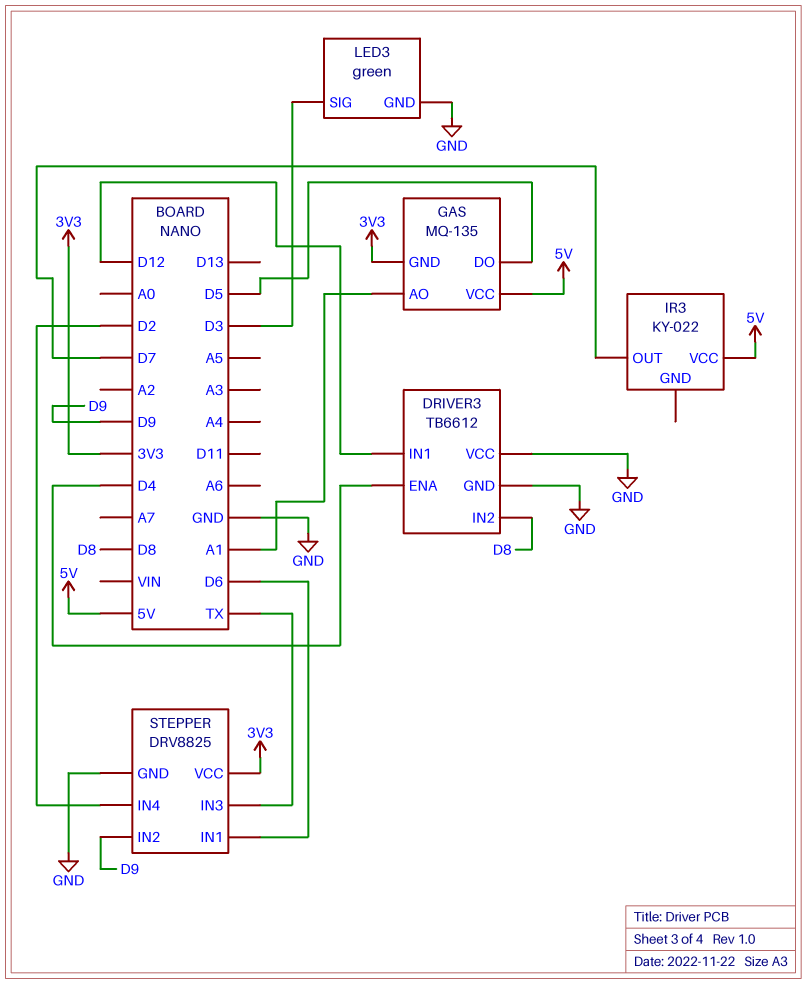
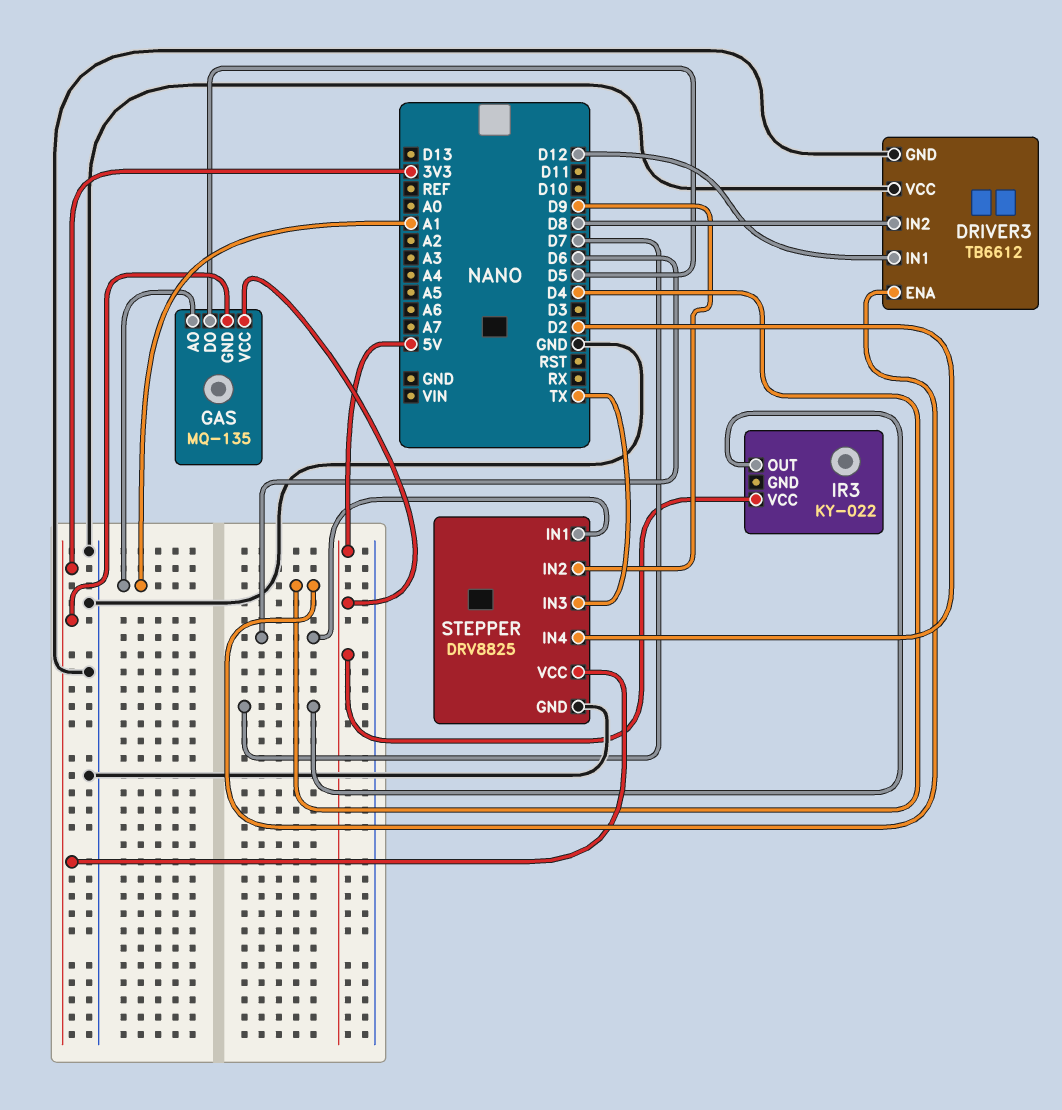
LED3: green -> none
LED3 pin GND: GND -> none
LED3 pin SIG: D3 -> none

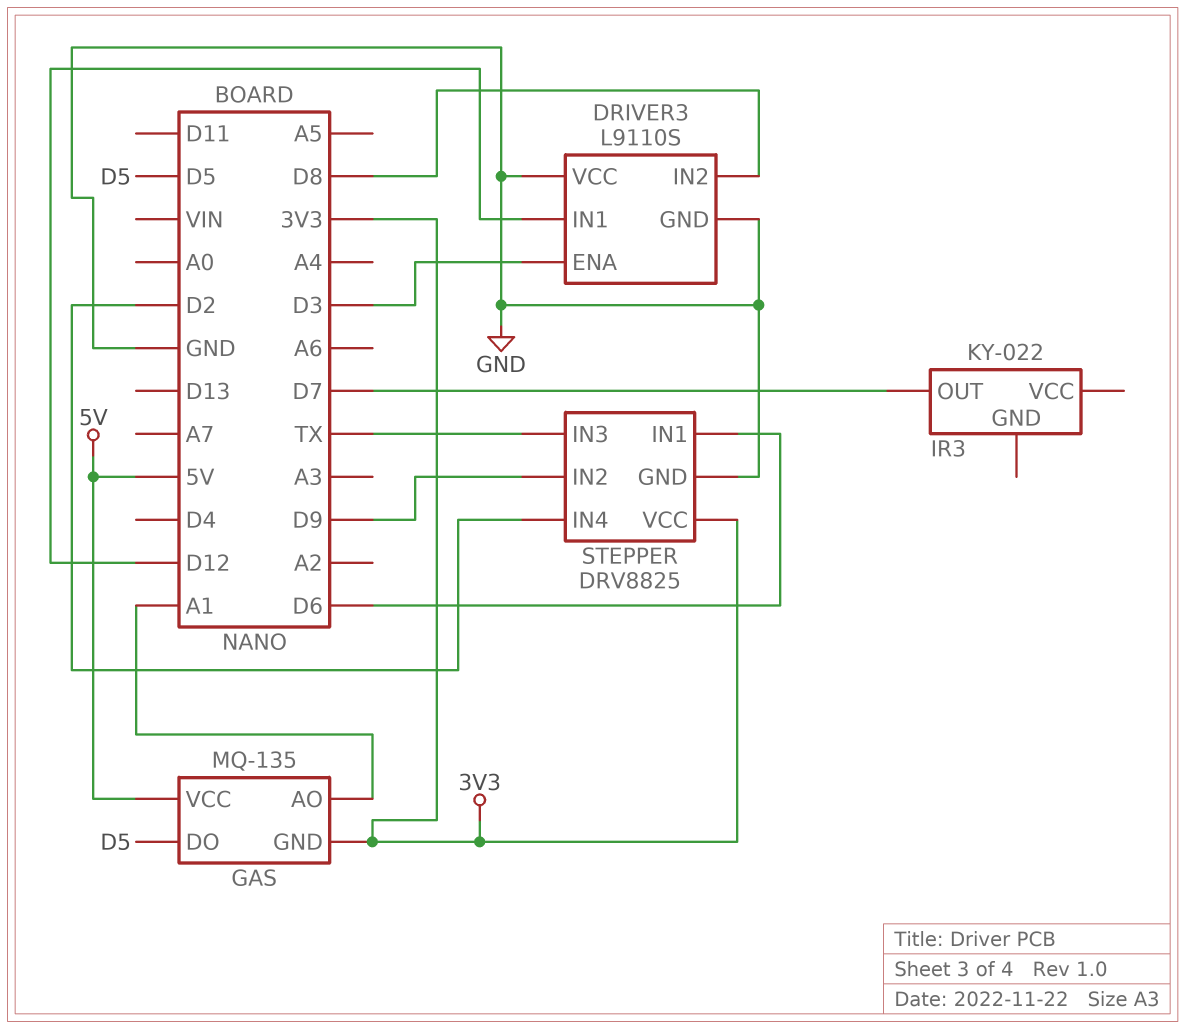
DRIVER3: TB6612 -> L9110S
DRIVER3 pin ENA: D4 -> D3
IR3 pin VCC: 5V -> none

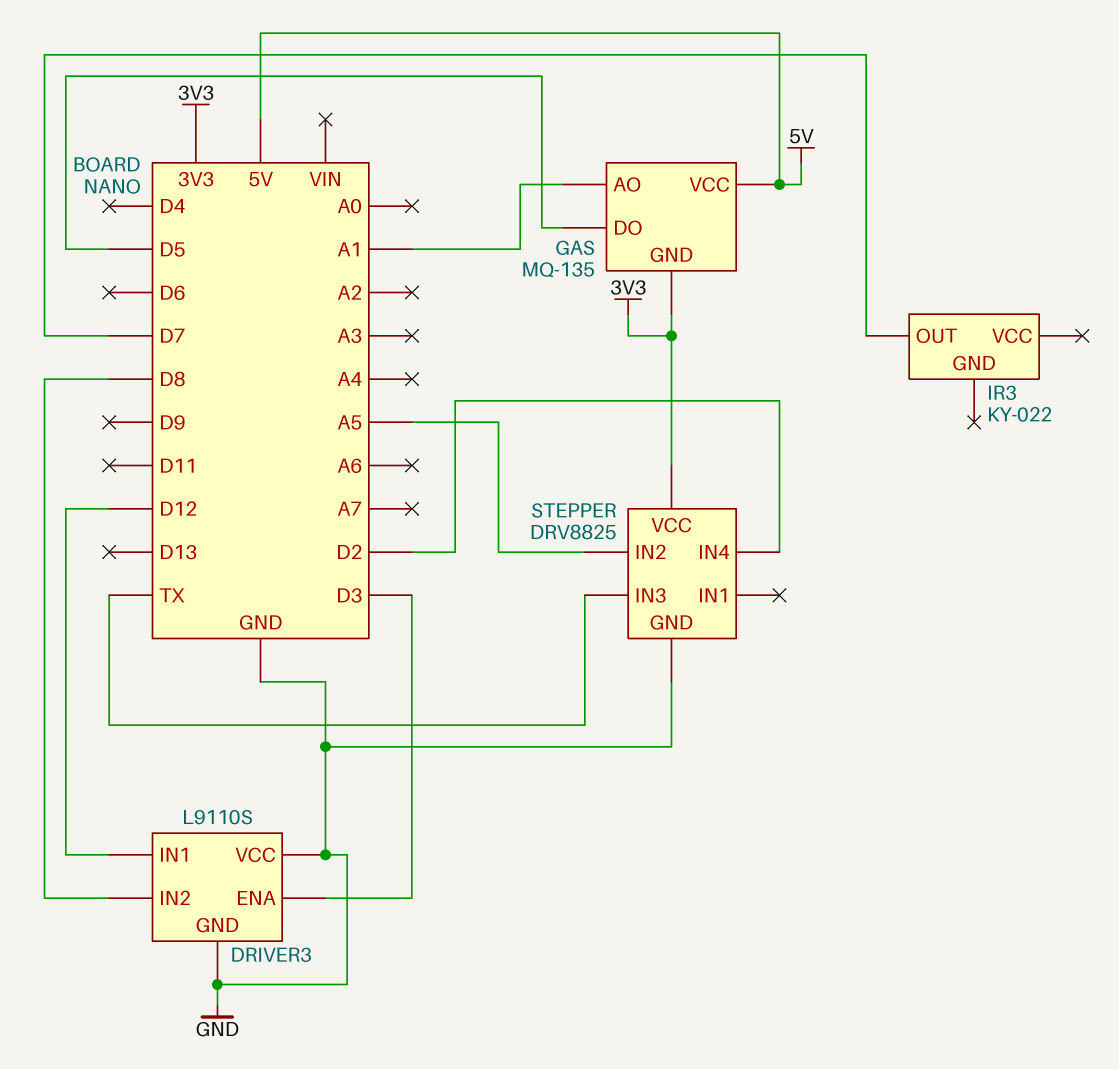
STEPPER pin IN1: D6 -> none
STEPPER pin IN2: D9 -> A5

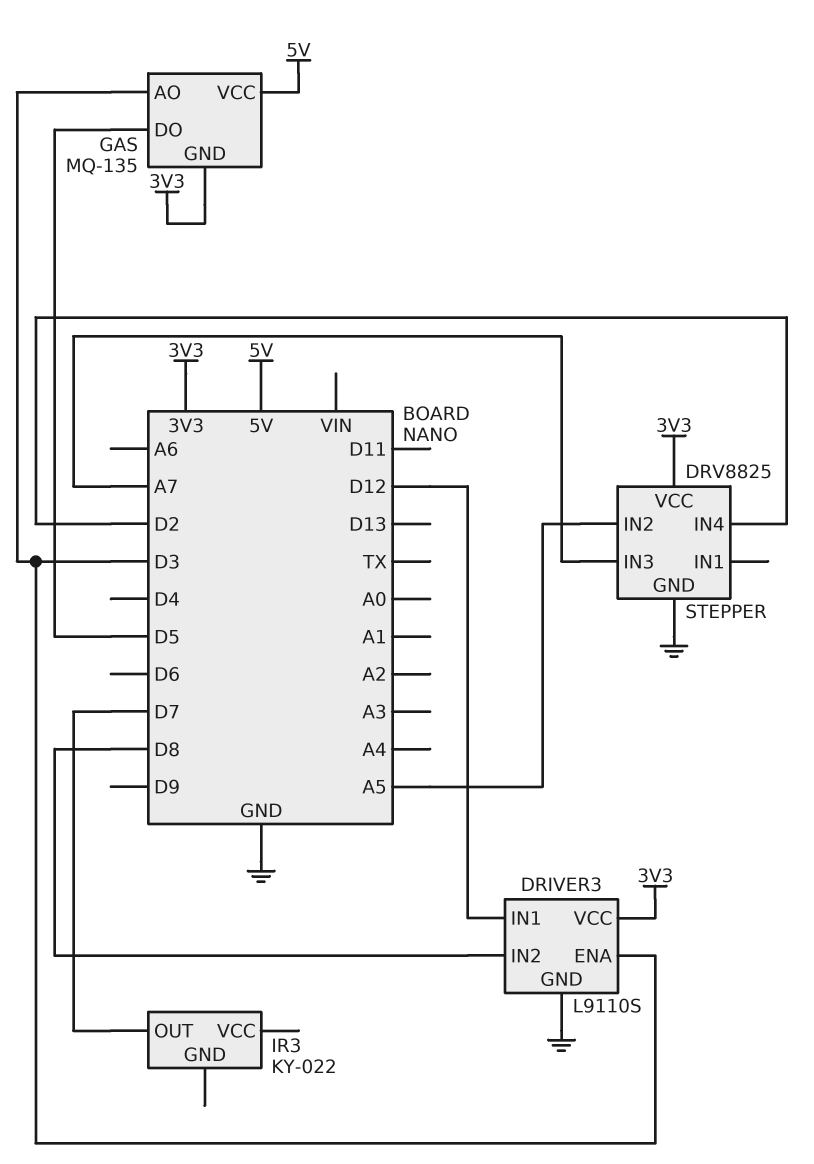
DRIVER3 pin VCC: GND -> 3V3
GAS pin AO: A1 -> D3
STEPPER pin IN3: TX -> A7

